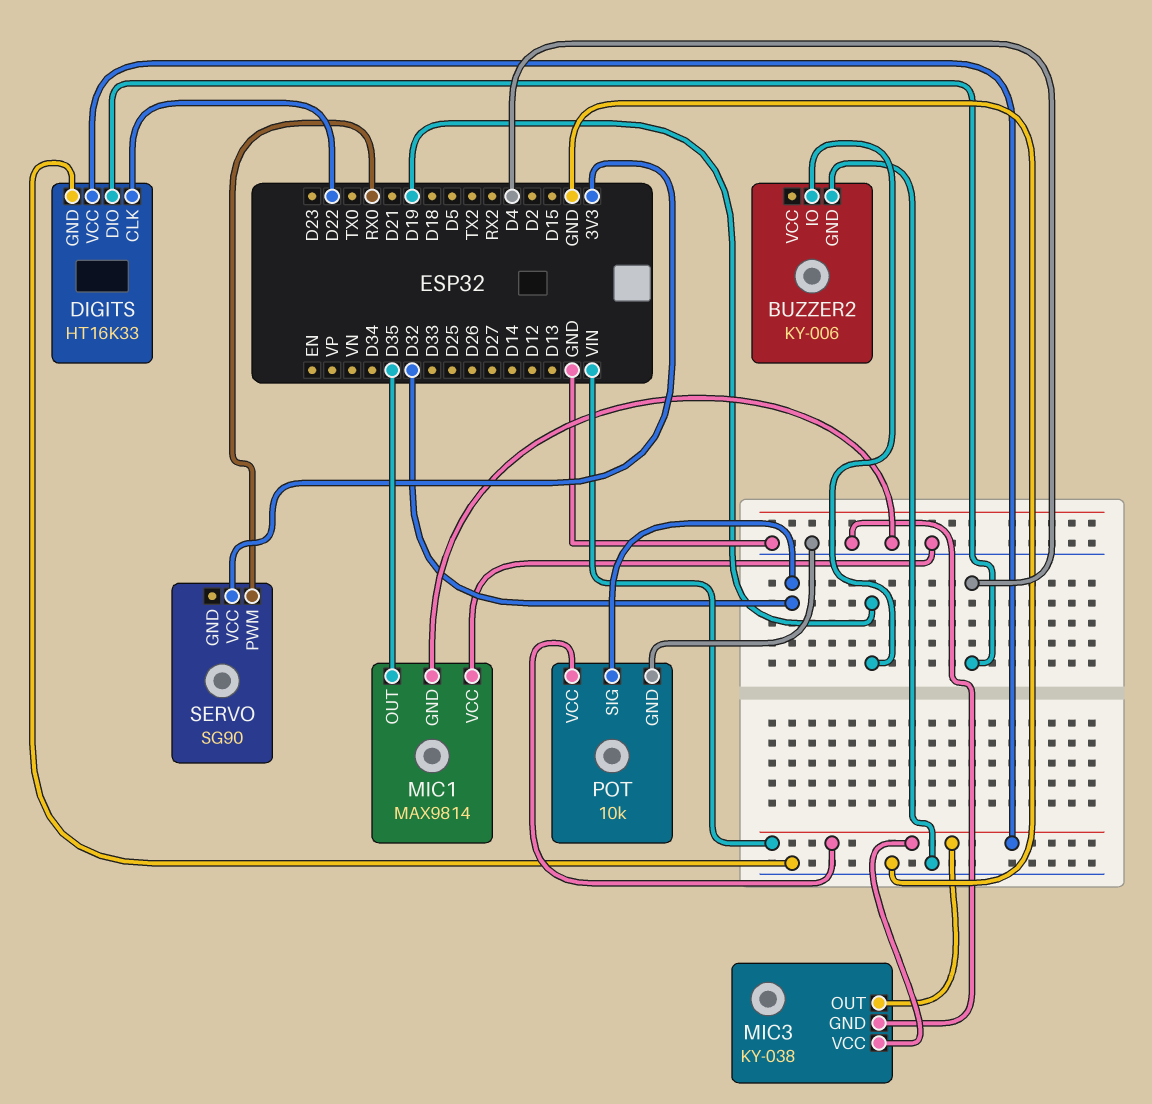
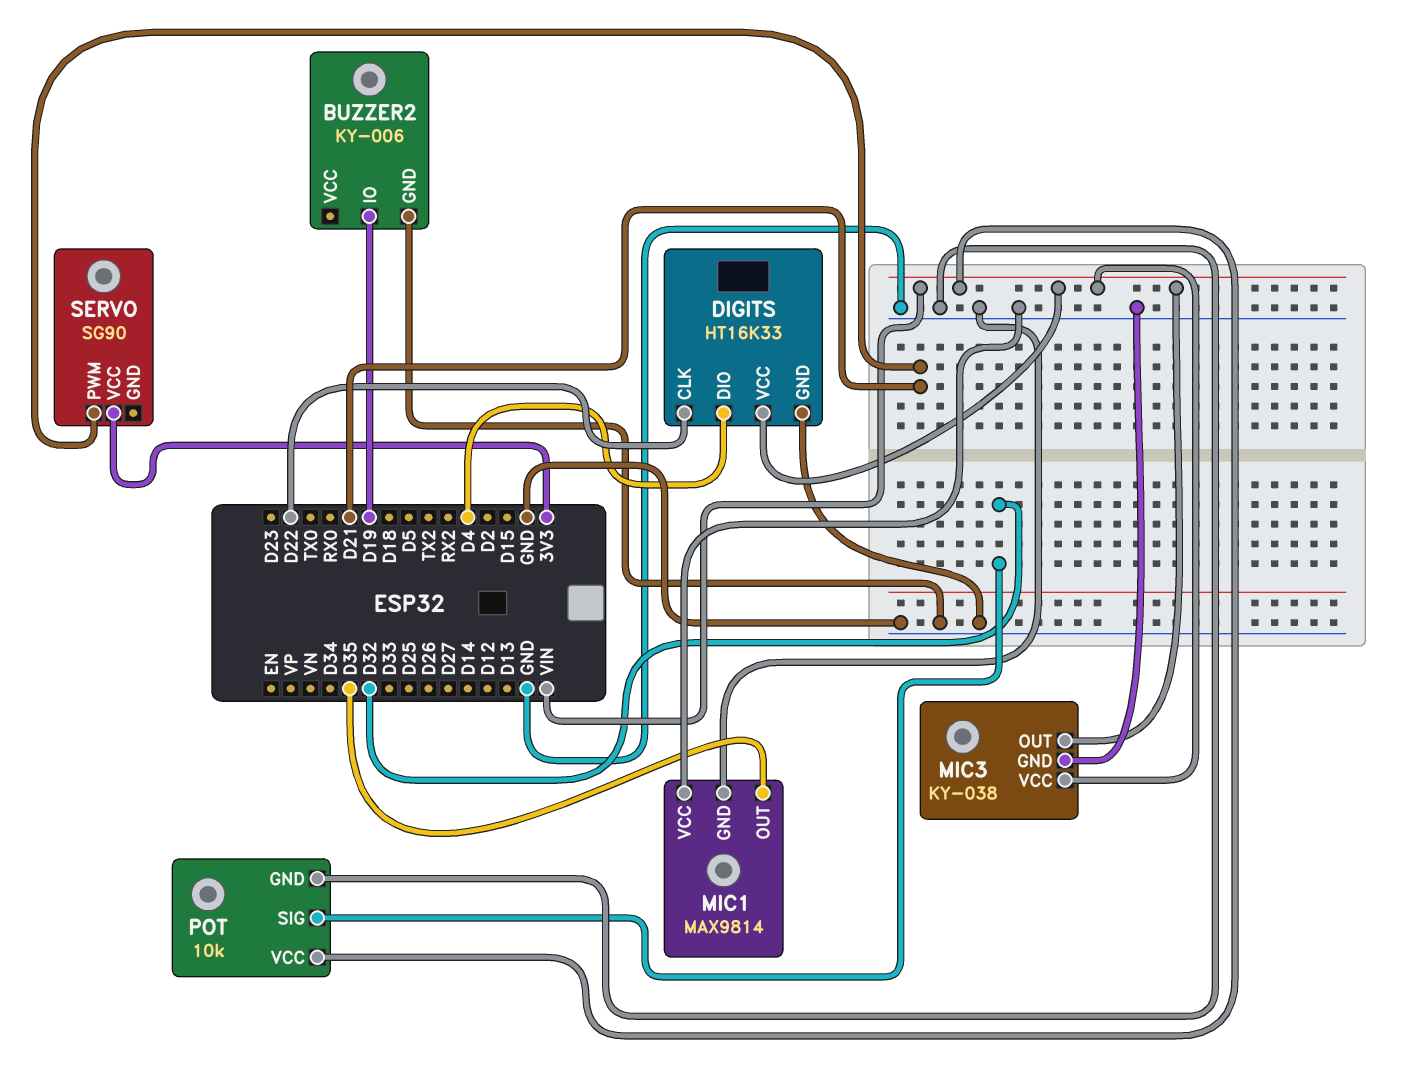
SERVO pin PWM: RX0 -> D21

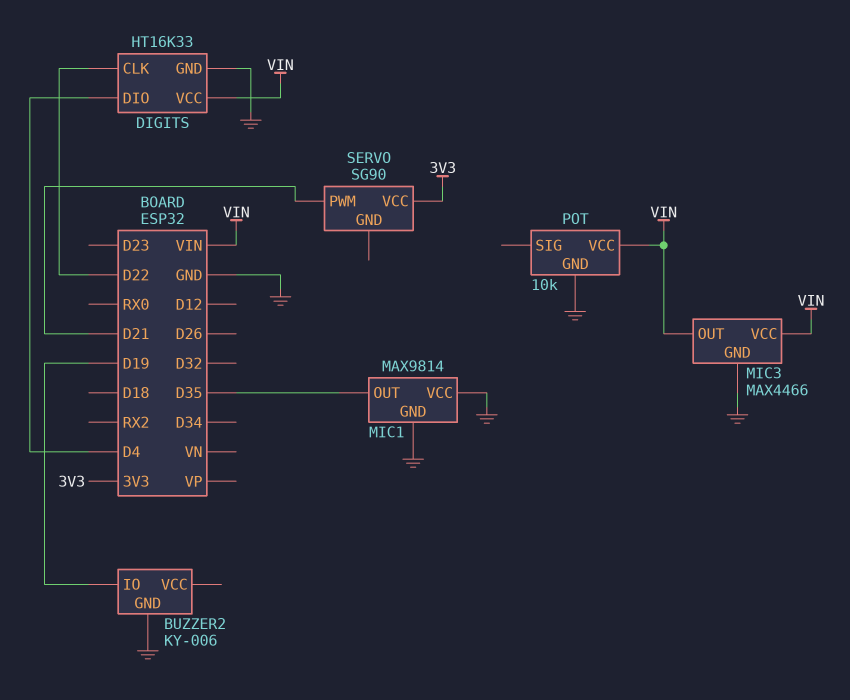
MIC3: KY-038 -> MAX4466
POT pin SIG: D32 -> none

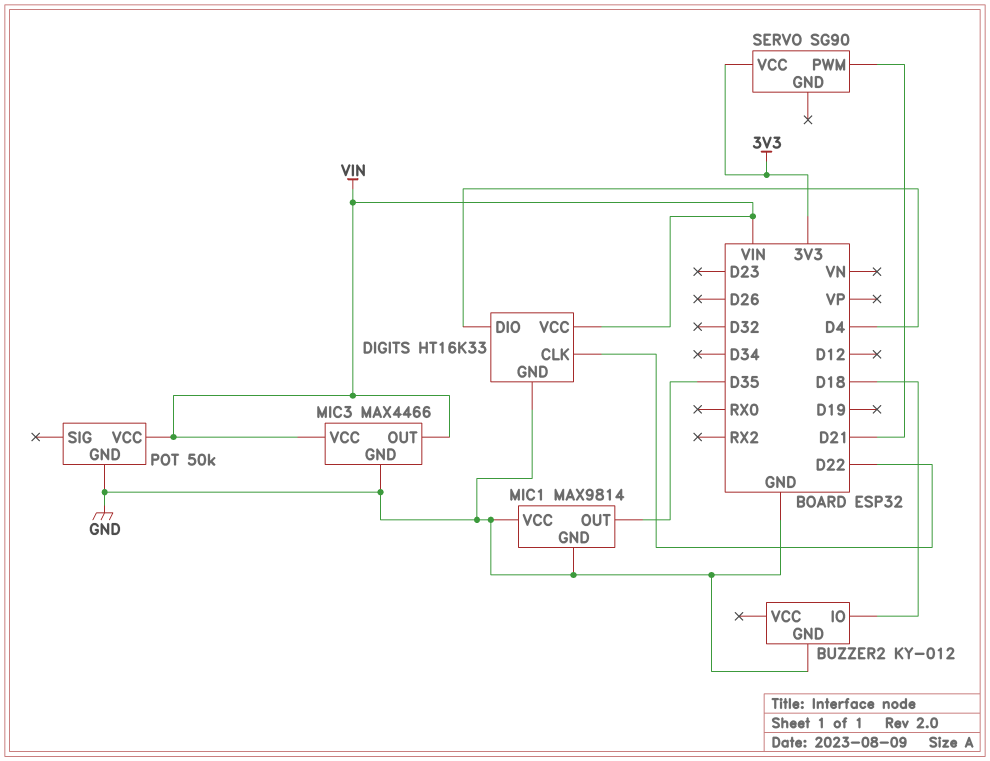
BUZZER2: KY-006 -> KY-012
BUZZER2 pin IO: D19 -> D18
POT: 10k -> 50k

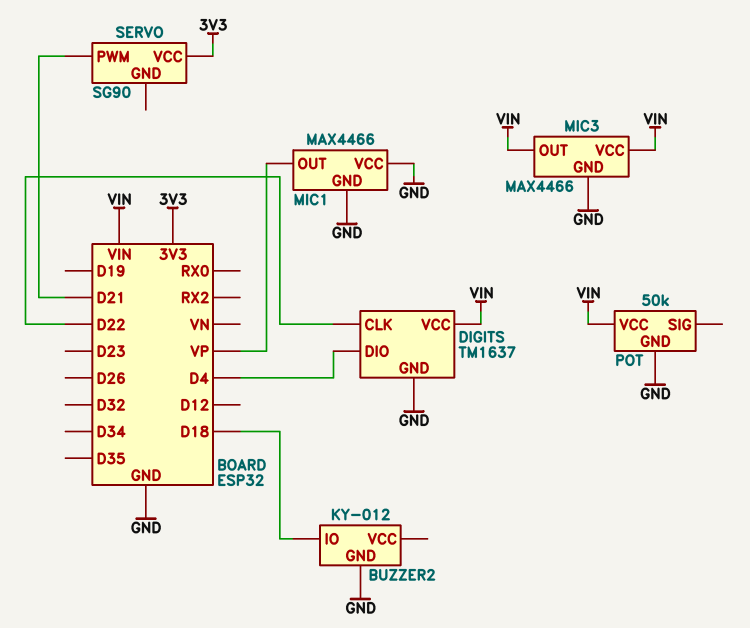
DIGITS: HT16K33 -> TM1637
MIC1: MAX9814 -> MAX4466
MIC1 pin OUT: D35 -> VP

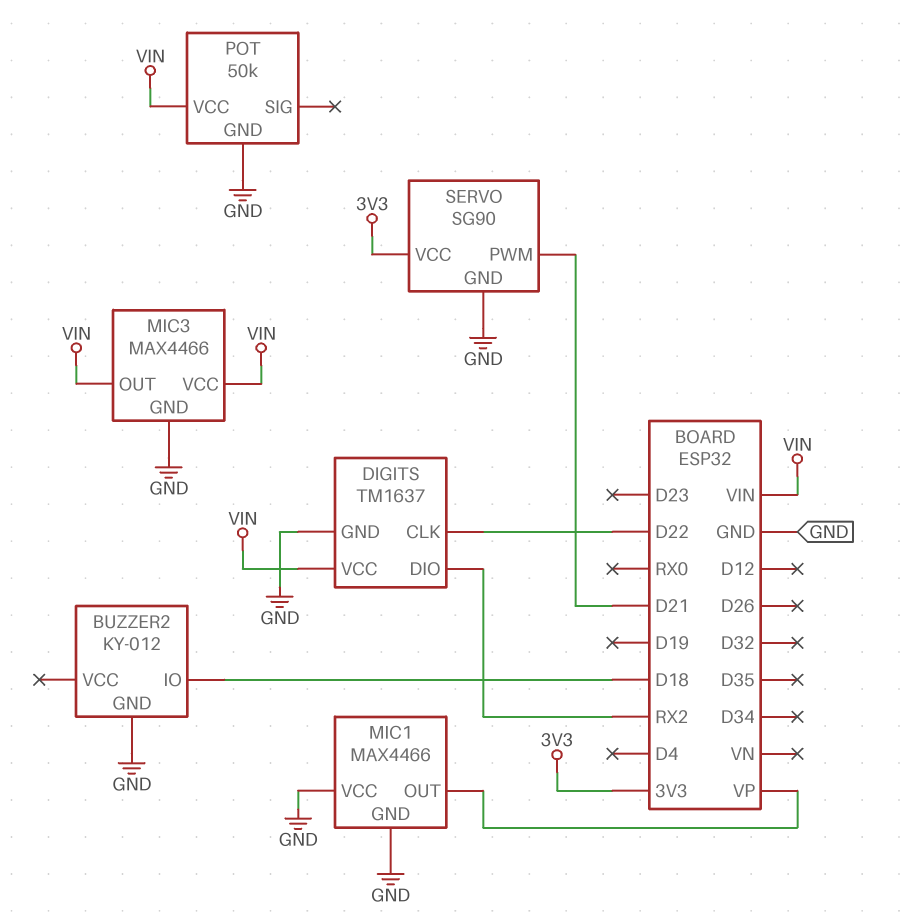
DIGITS pin DIO: D4 -> RX2
SERVO pin GND: none -> GND

